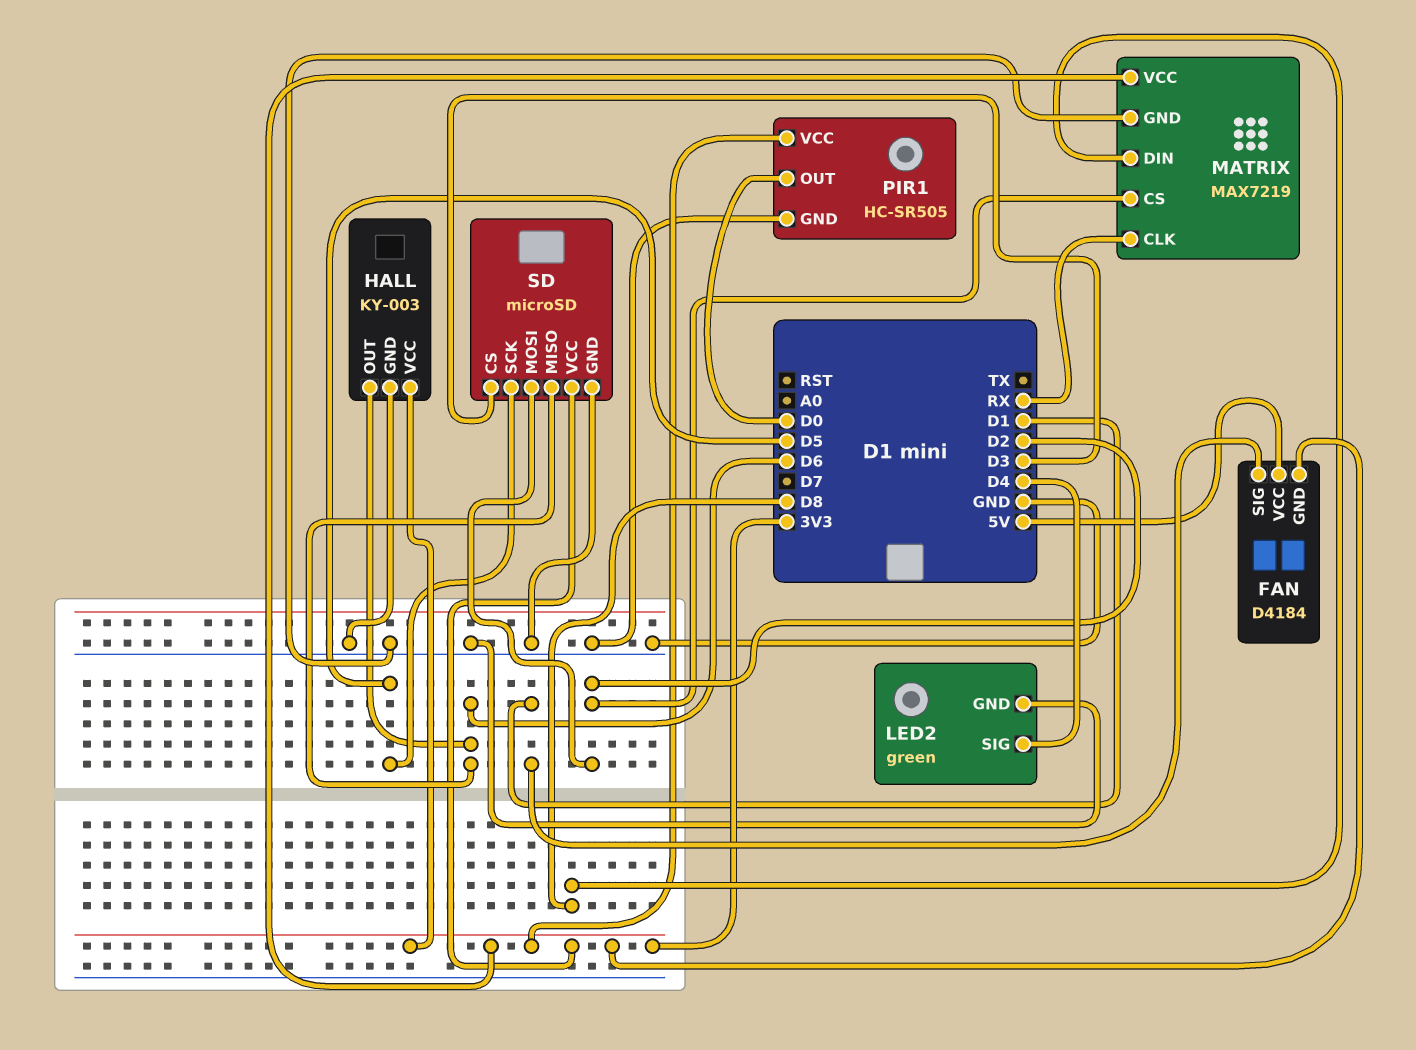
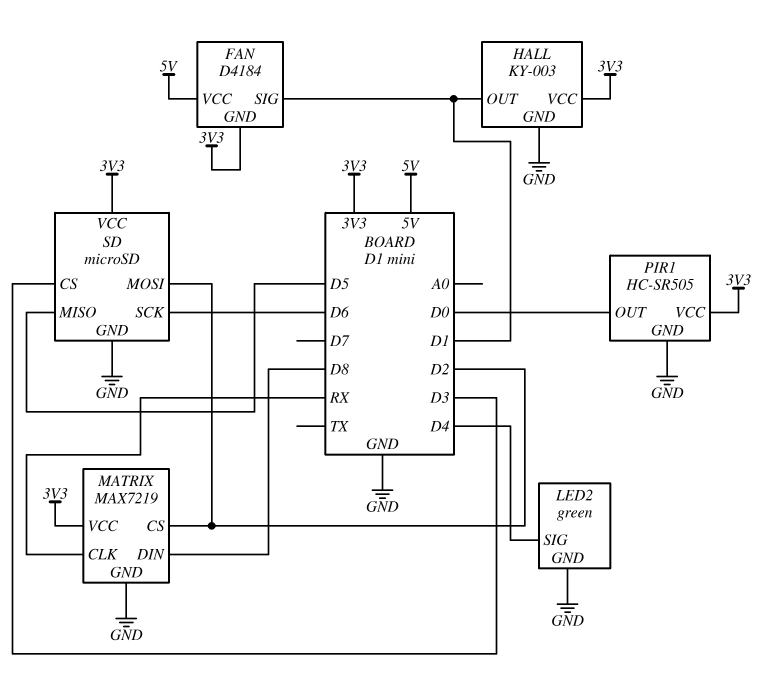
HALL pin OUT: D6 -> D1
SD pin MISO: D6 -> D5
SD pin SCK: D5 -> D6

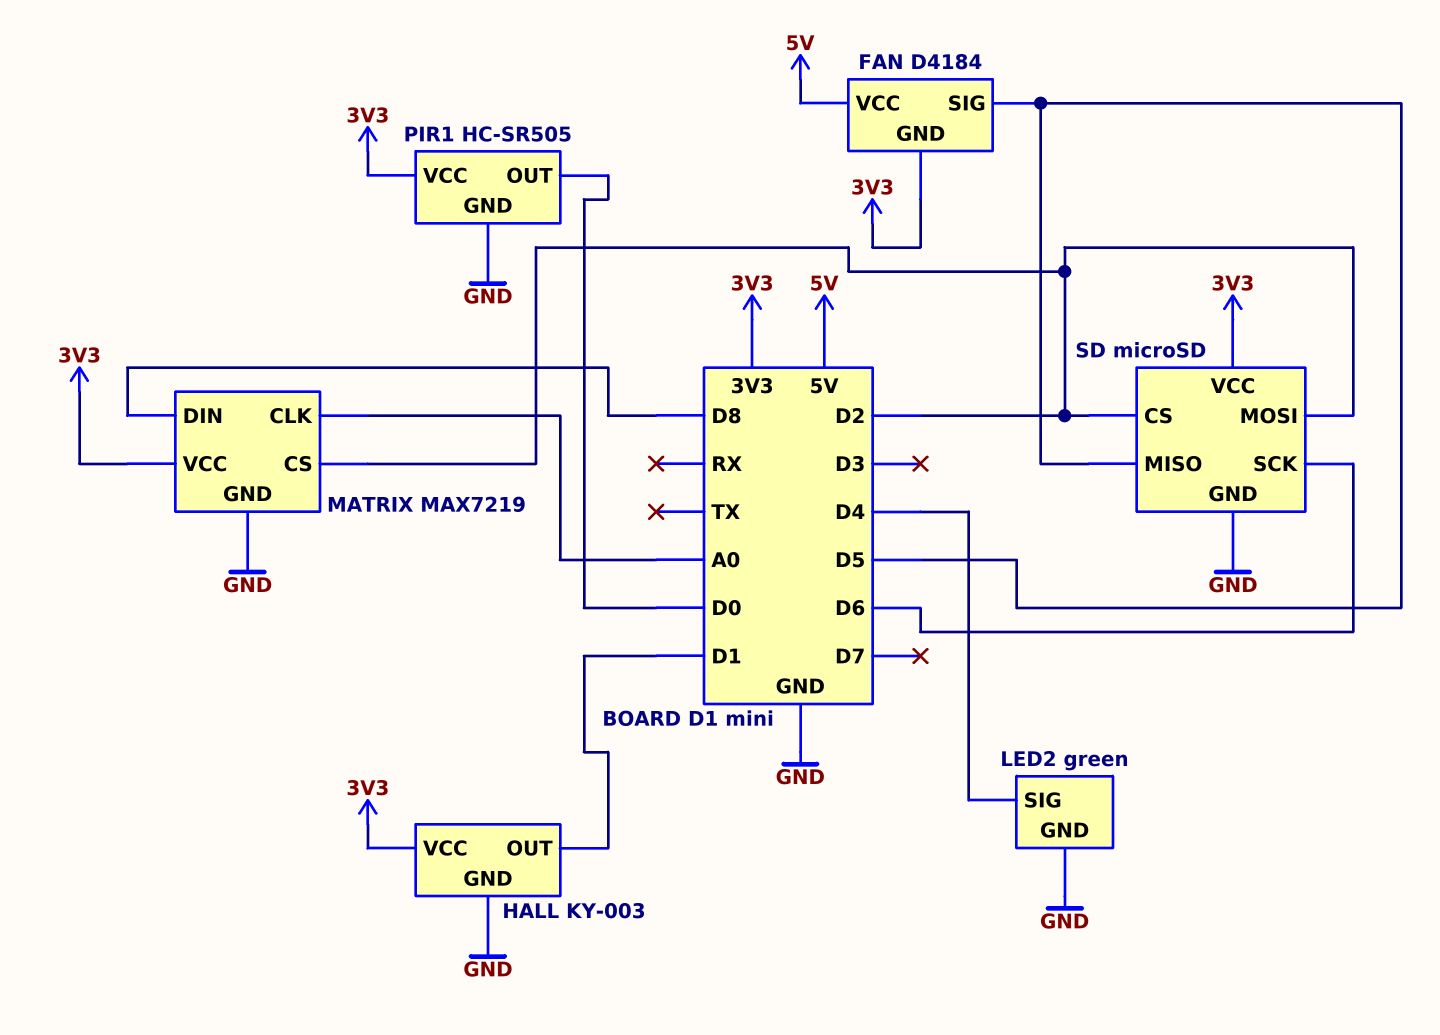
FAN pin SIG: D1 -> D5
MATRIX pin CLK: RX -> A0
SD pin CS: D3 -> D2

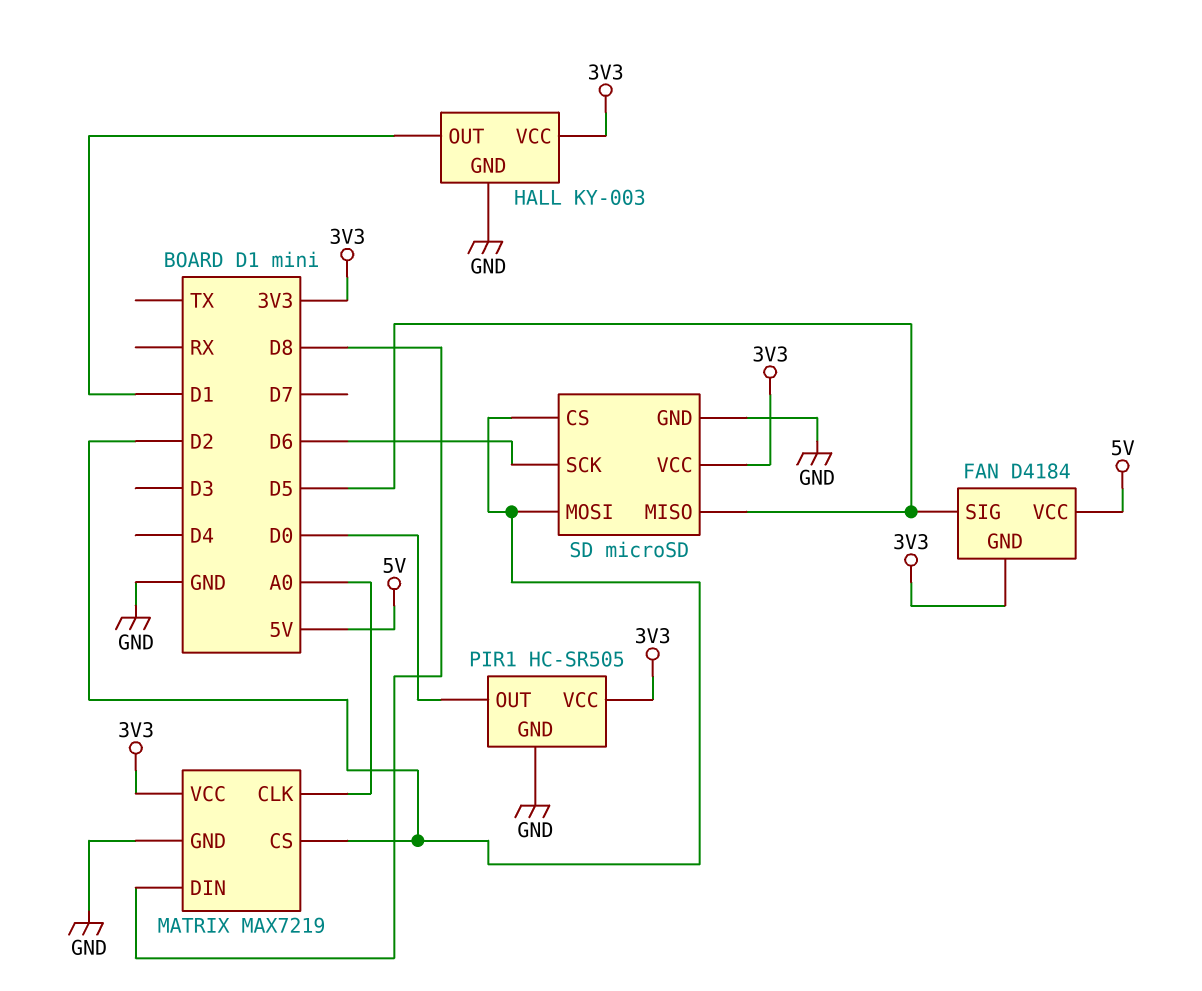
LED2: green -> none
LED2 pin GND: GND -> none
LED2 pin SIG: D4 -> none

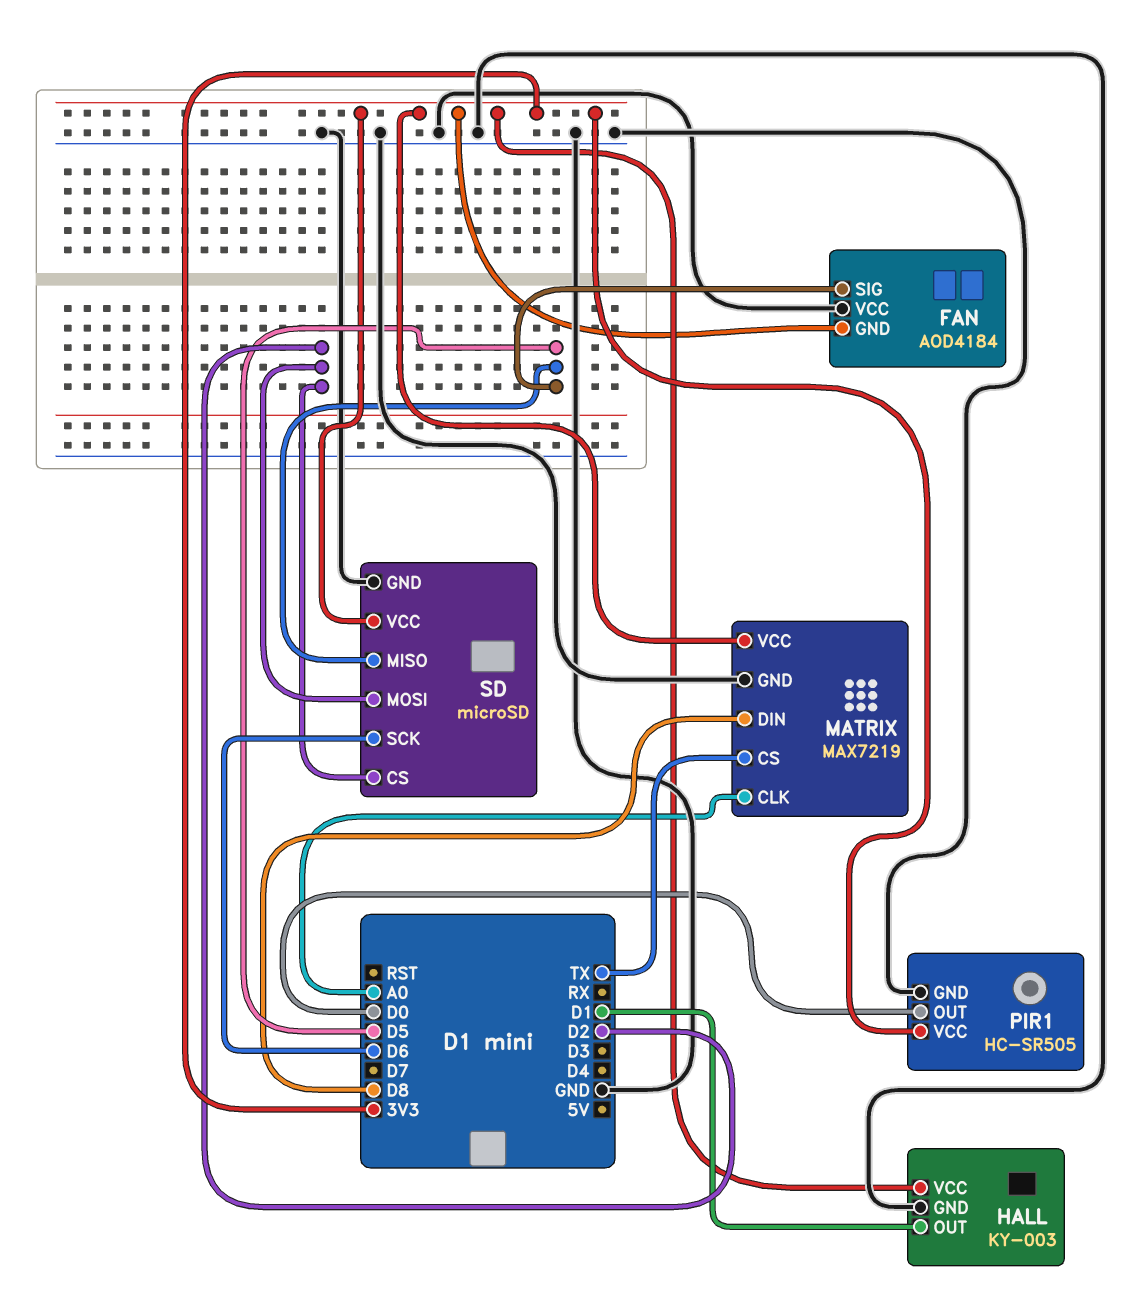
FAN: D4184 -> AOD4184
FAN pin VCC: 5V -> GND
MATRIX pin CS: D2 -> TX

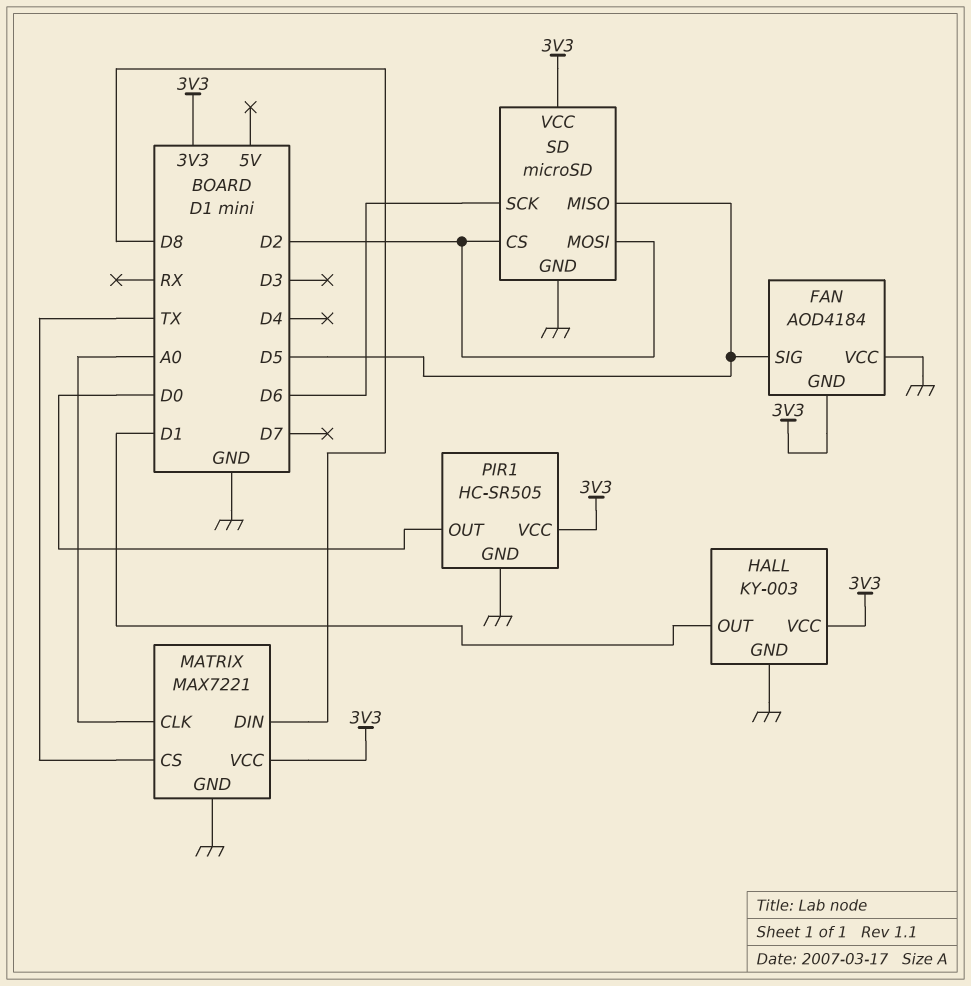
MATRIX: MAX7219 -> MAX7221

